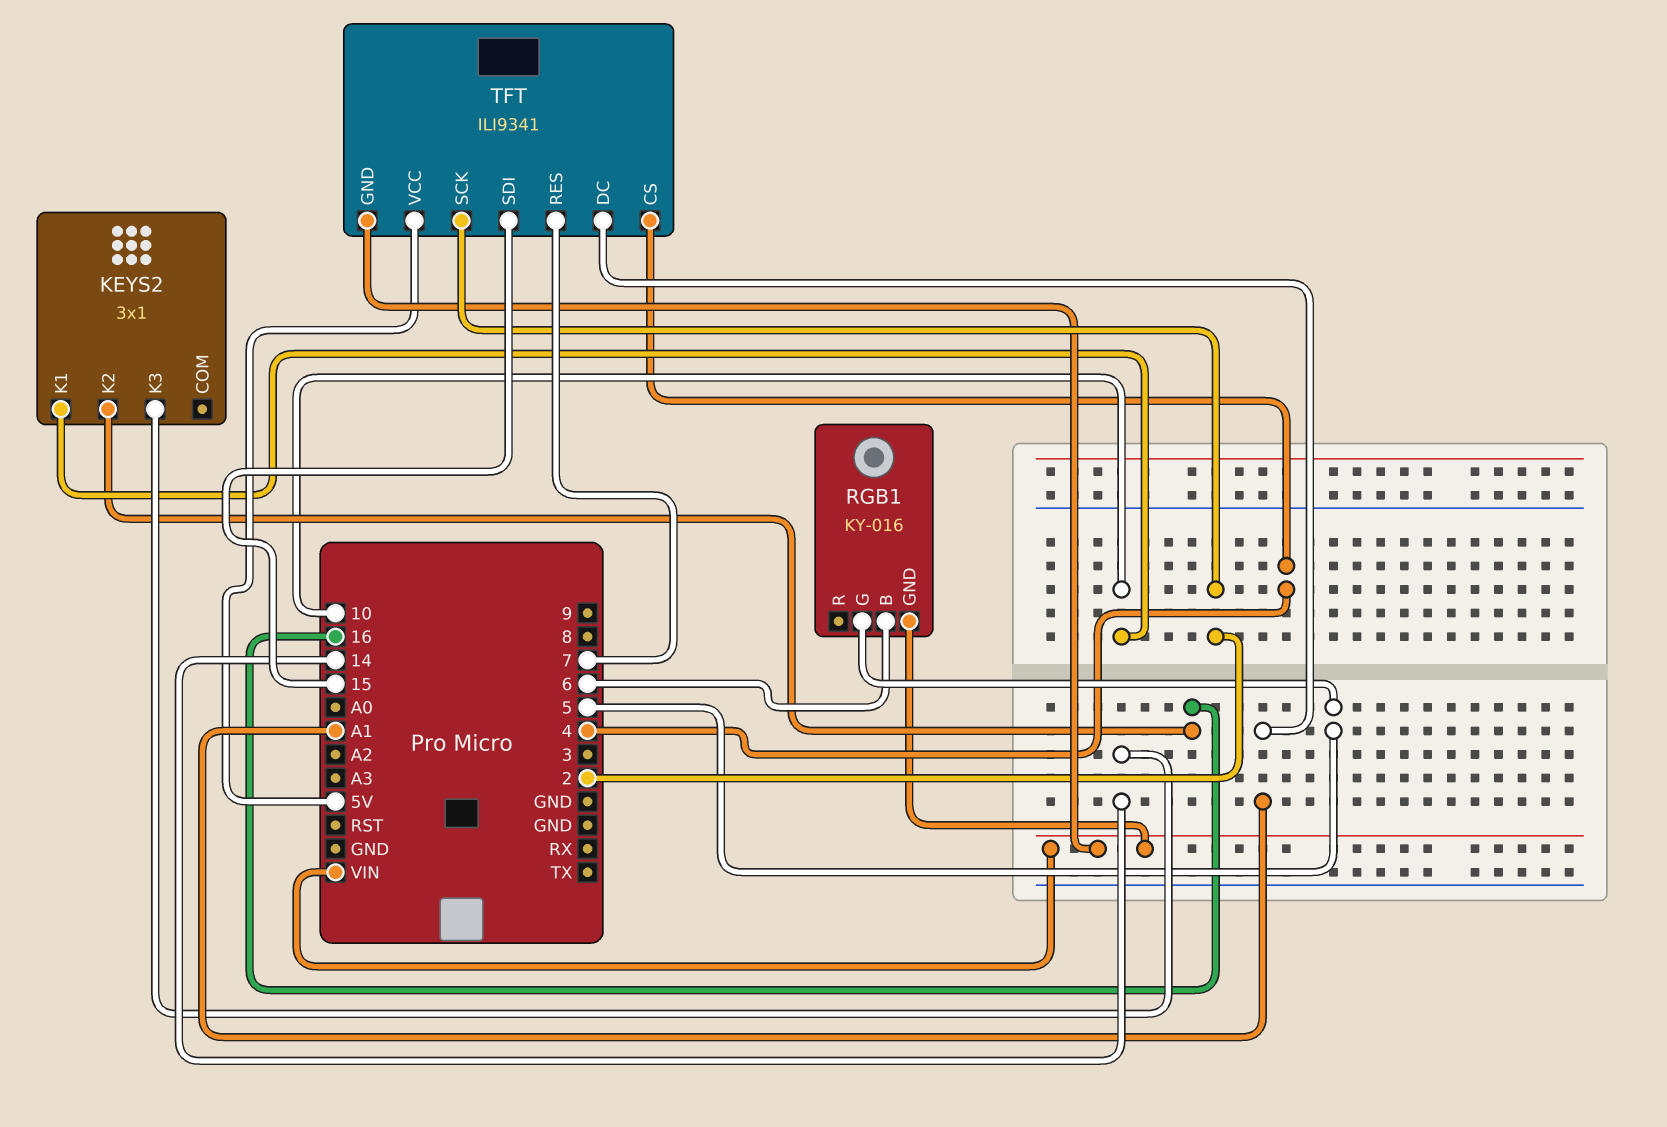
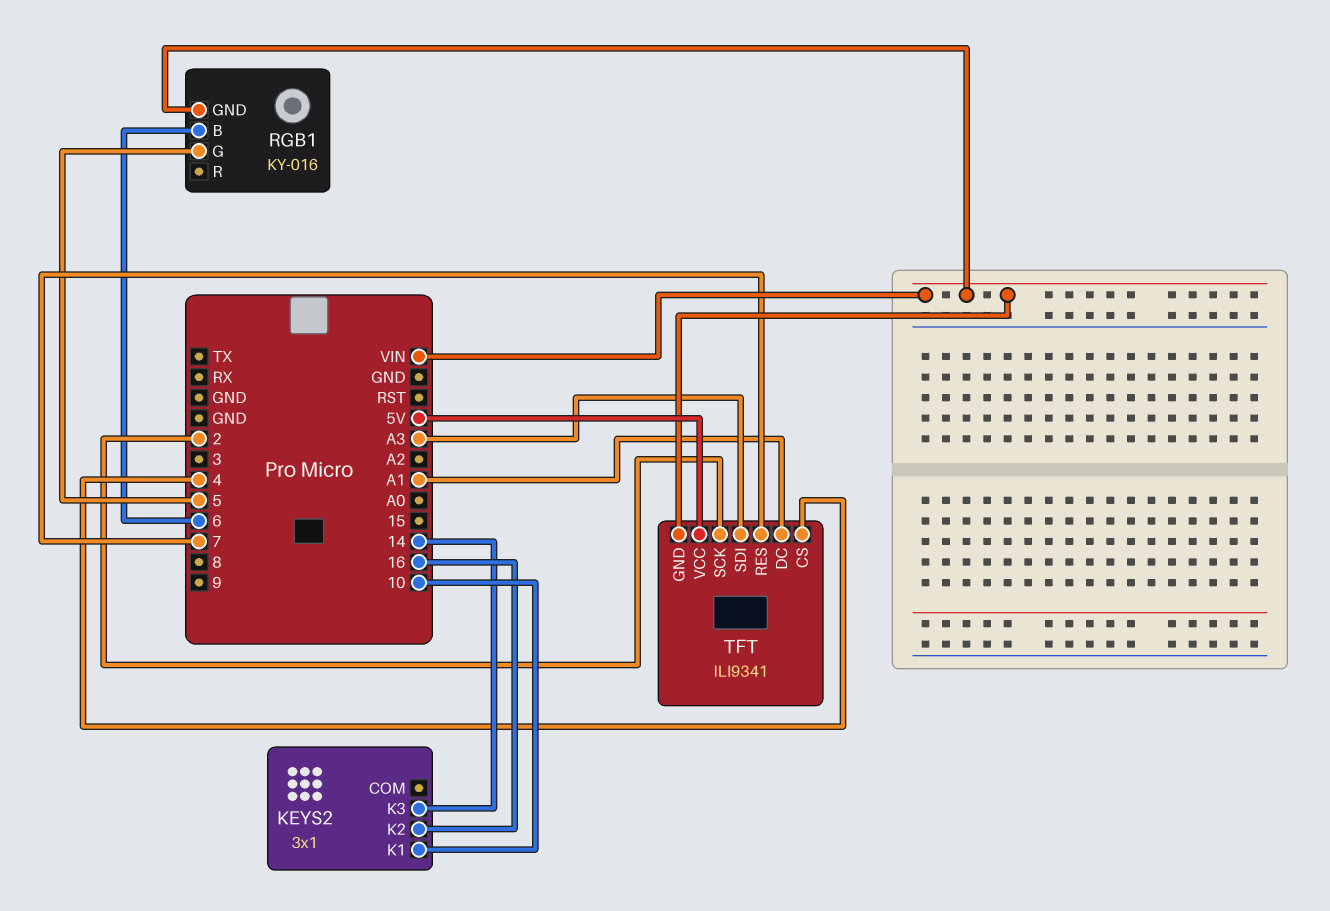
TFT pin SDI: 15 -> A3

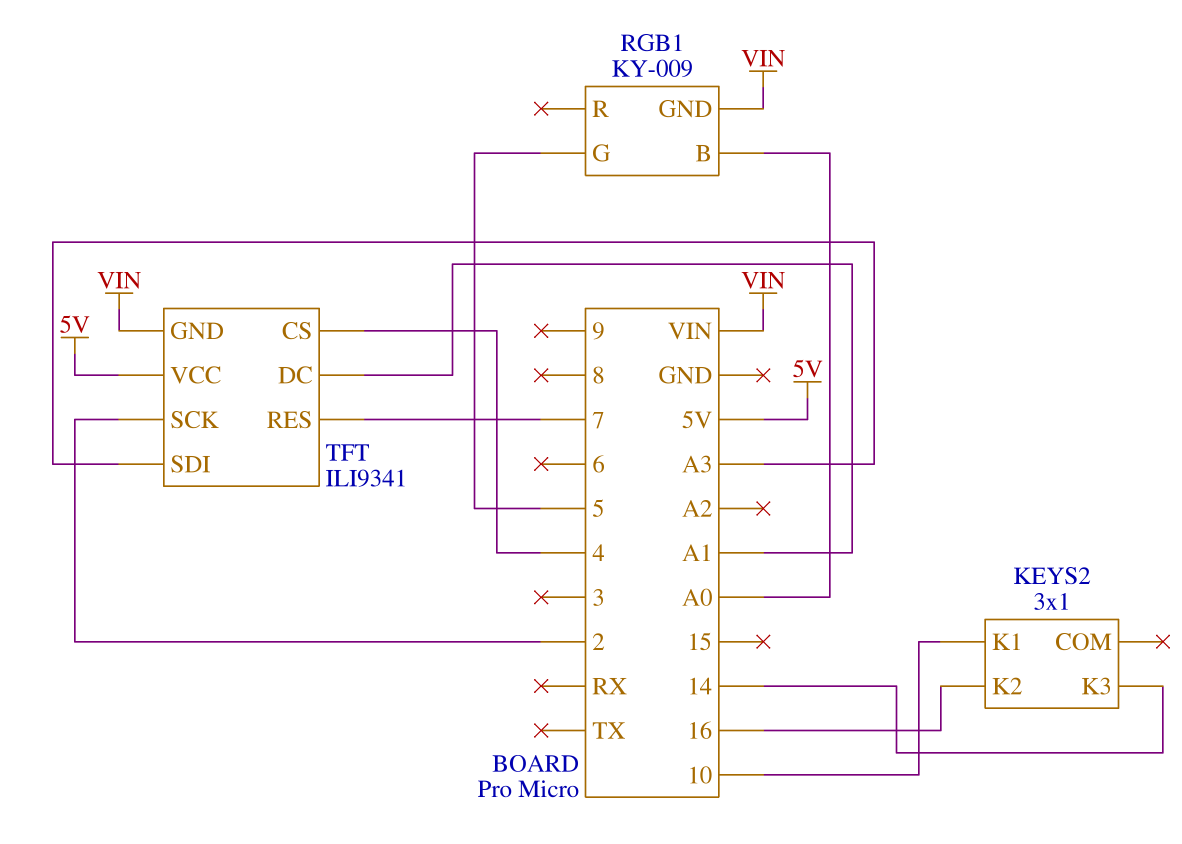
RGB1: KY-016 -> KY-009
RGB1 pin B: 6 -> A0

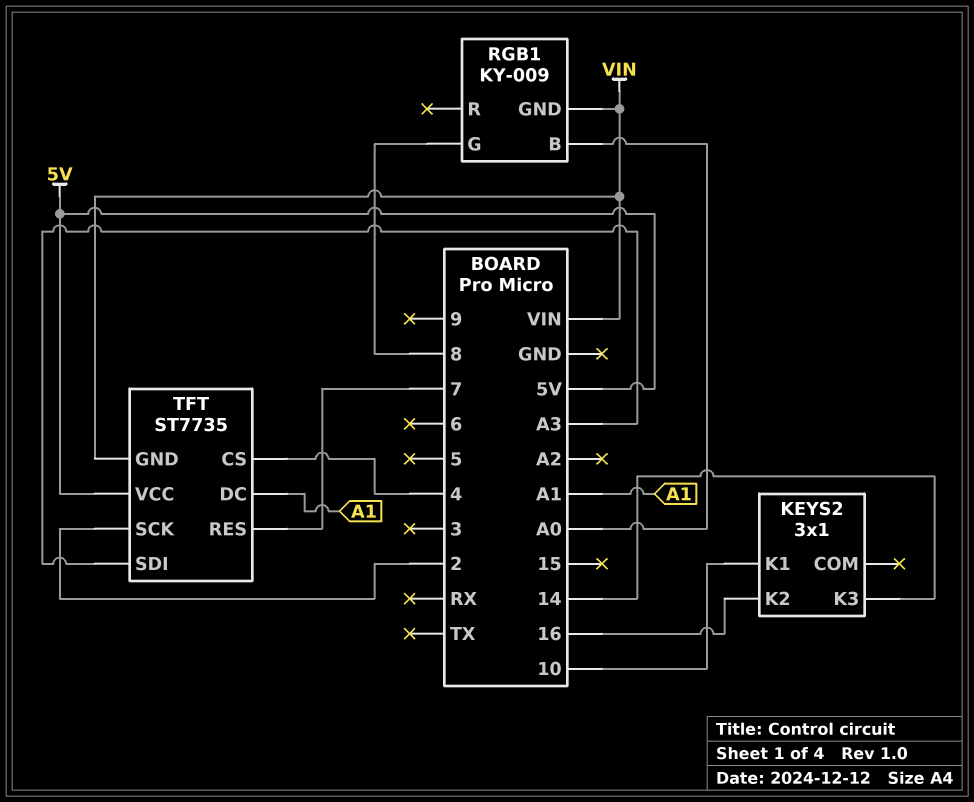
RGB1 pin G: 5 -> 8
TFT: ILI9341 -> ST7735

